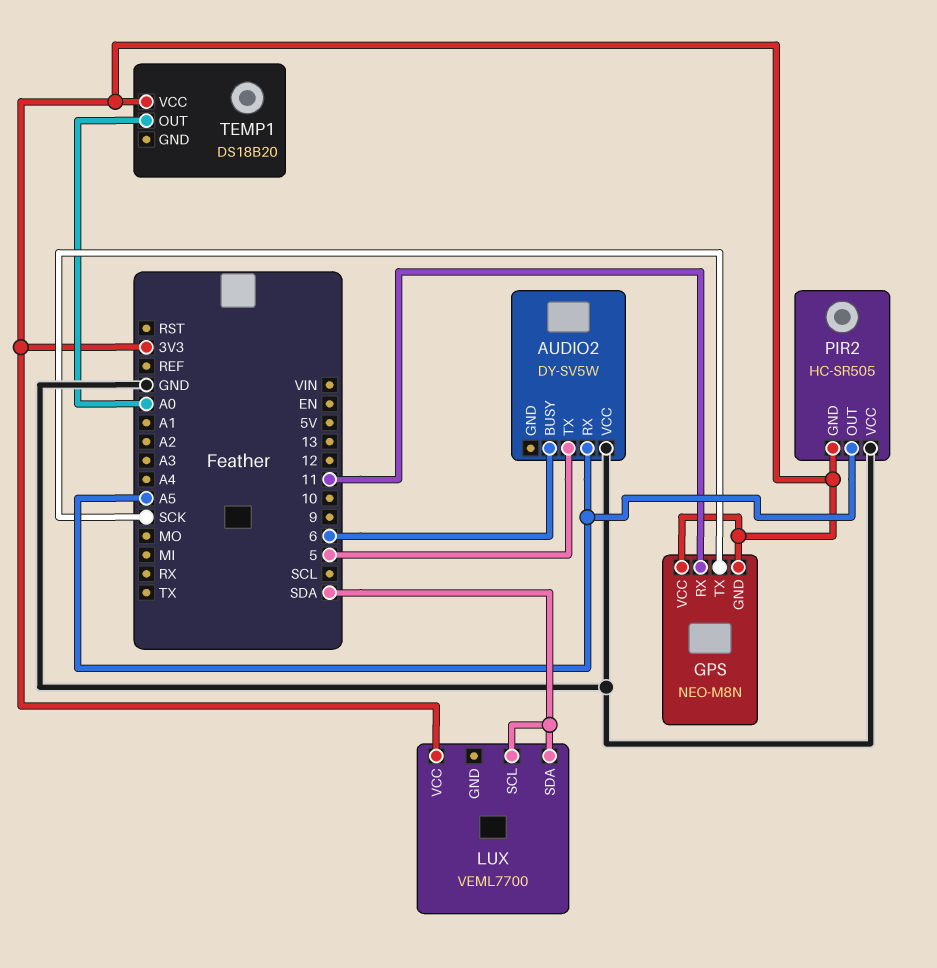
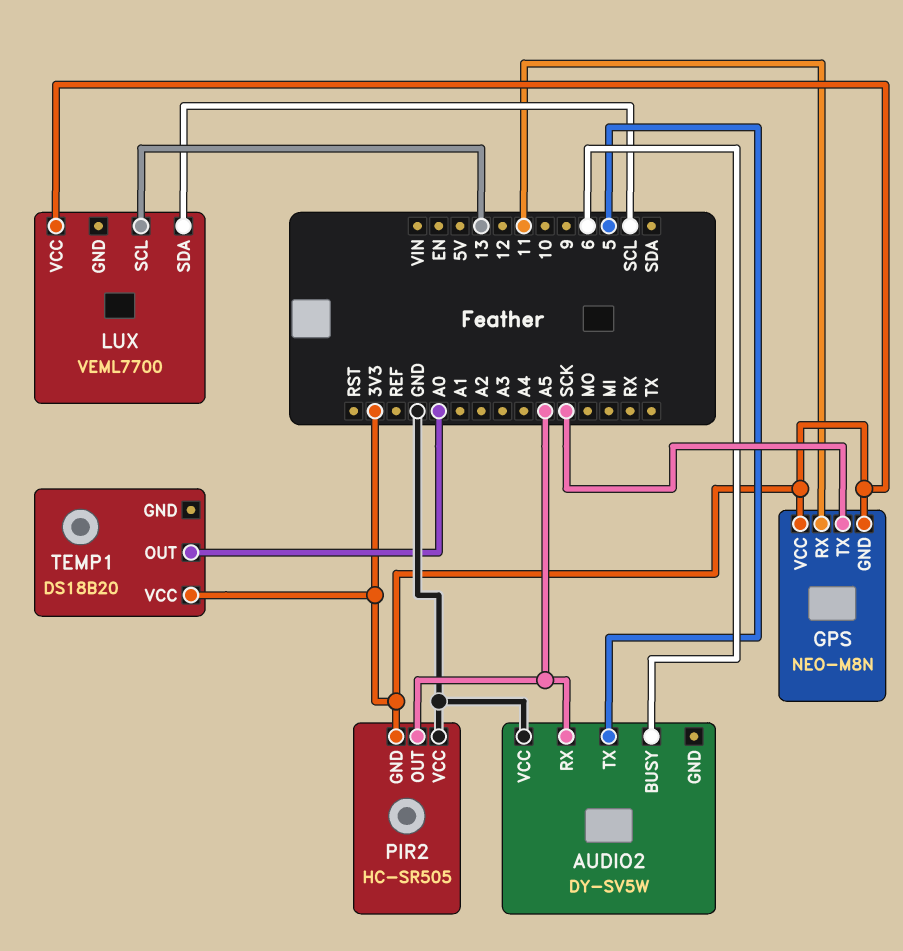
LUX pin SCL: SDA -> 13
LUX pin SDA: SDA -> SCL

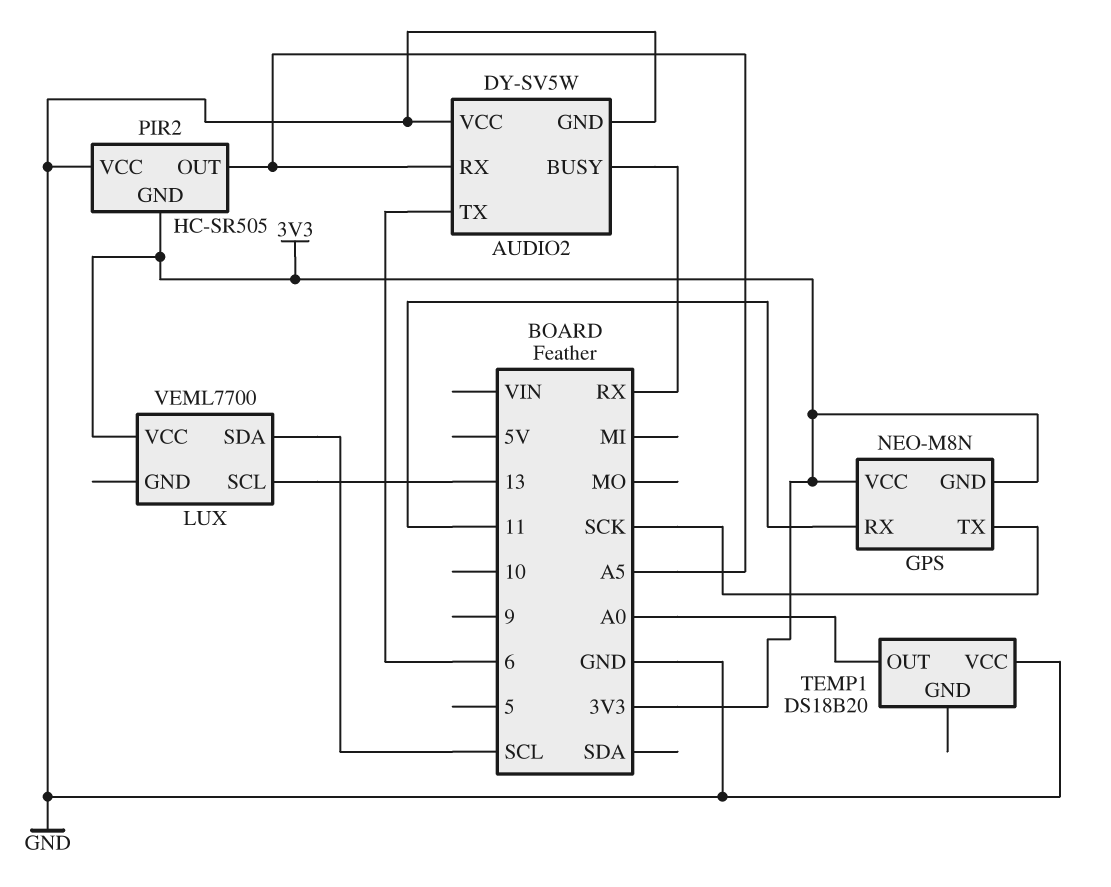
AUDIO2 pin BUSY: 6 -> RX
AUDIO2 pin GND: none -> GND
AUDIO2 pin TX: 5 -> 6
TEMP1 pin VCC: 3V3 -> GND

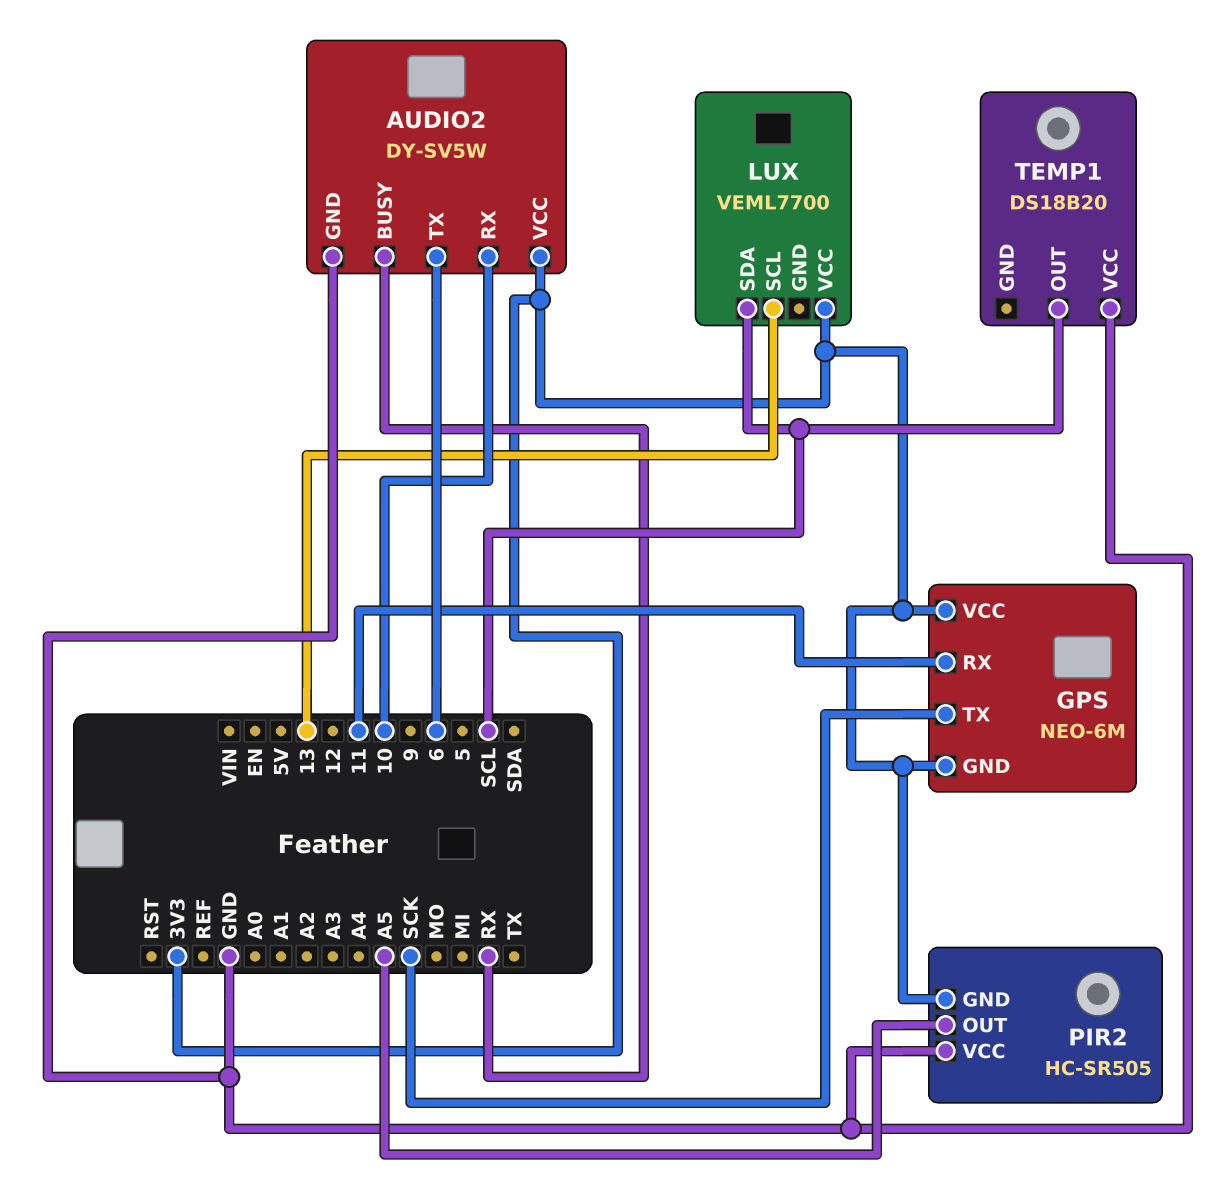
AUDIO2 pin RX: A5 -> 10
AUDIO2 pin VCC: GND -> 3V3
GPS: NEO-M8N -> NEO-6M
TEMP1 pin OUT: A0 -> SCL

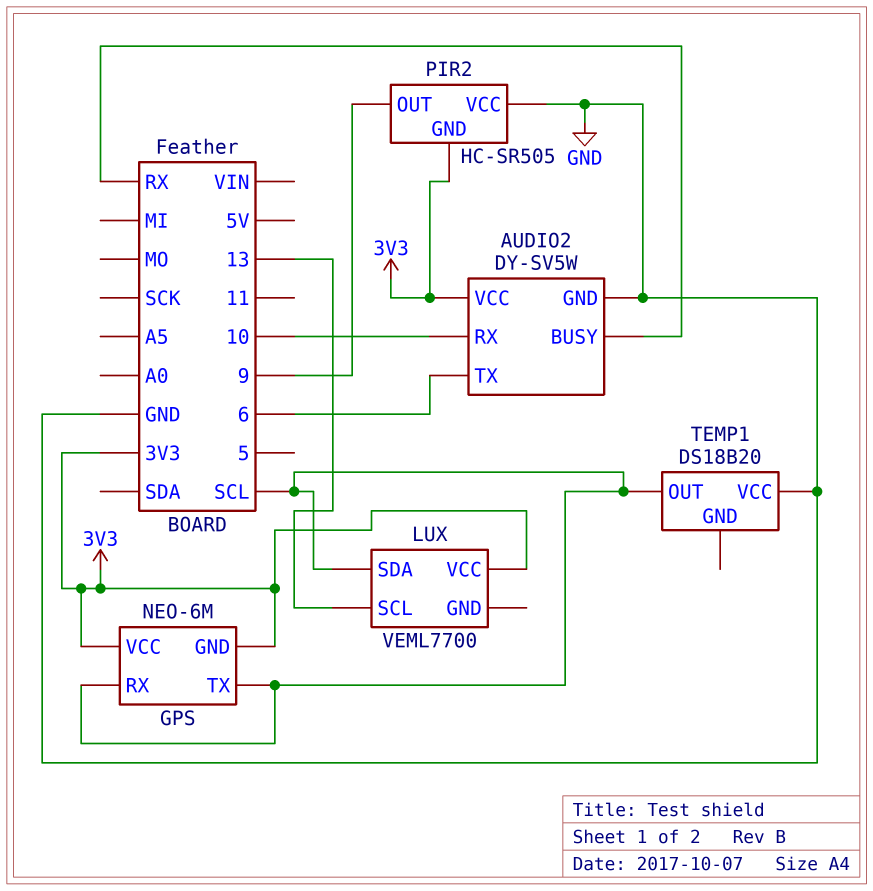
GPS pin RX: 11 -> SCL
GPS pin TX: SCK -> SCL
PIR2 pin OUT: A5 -> 9

